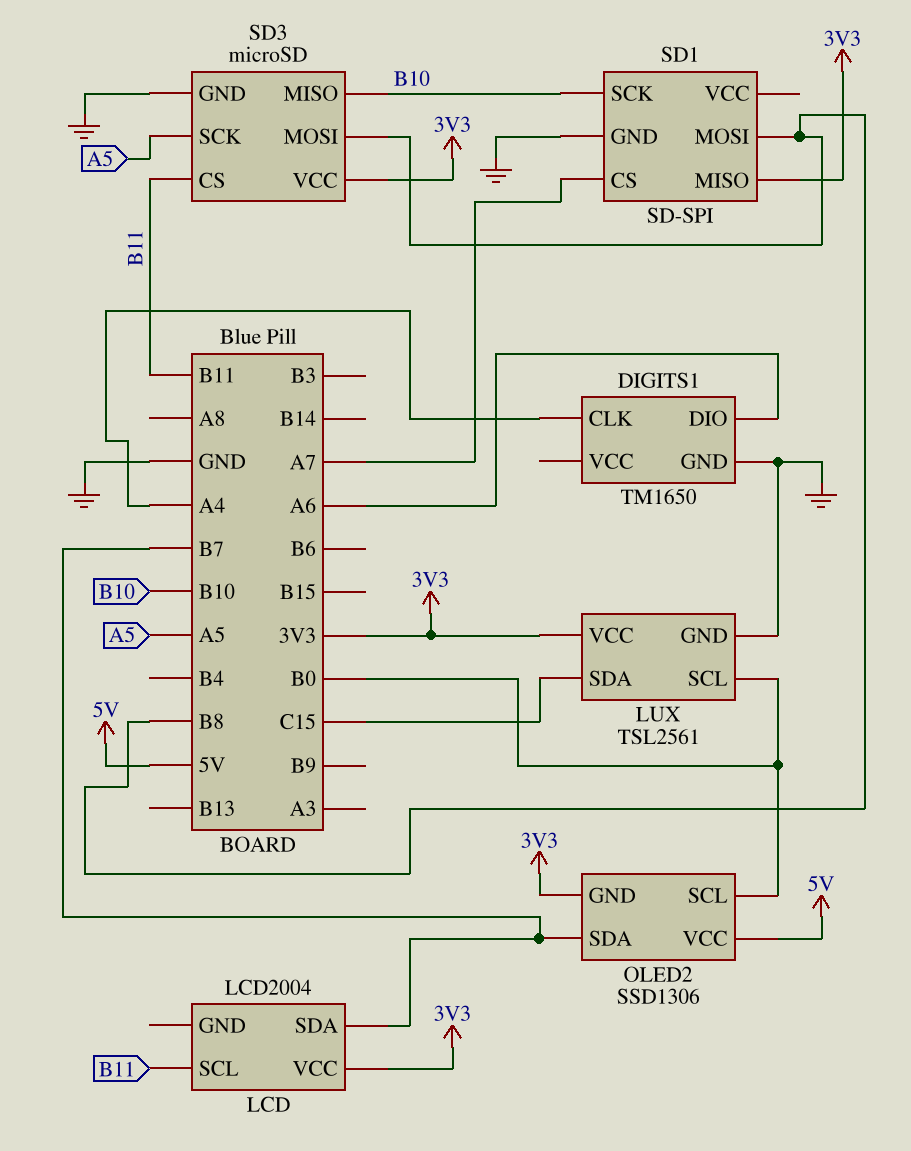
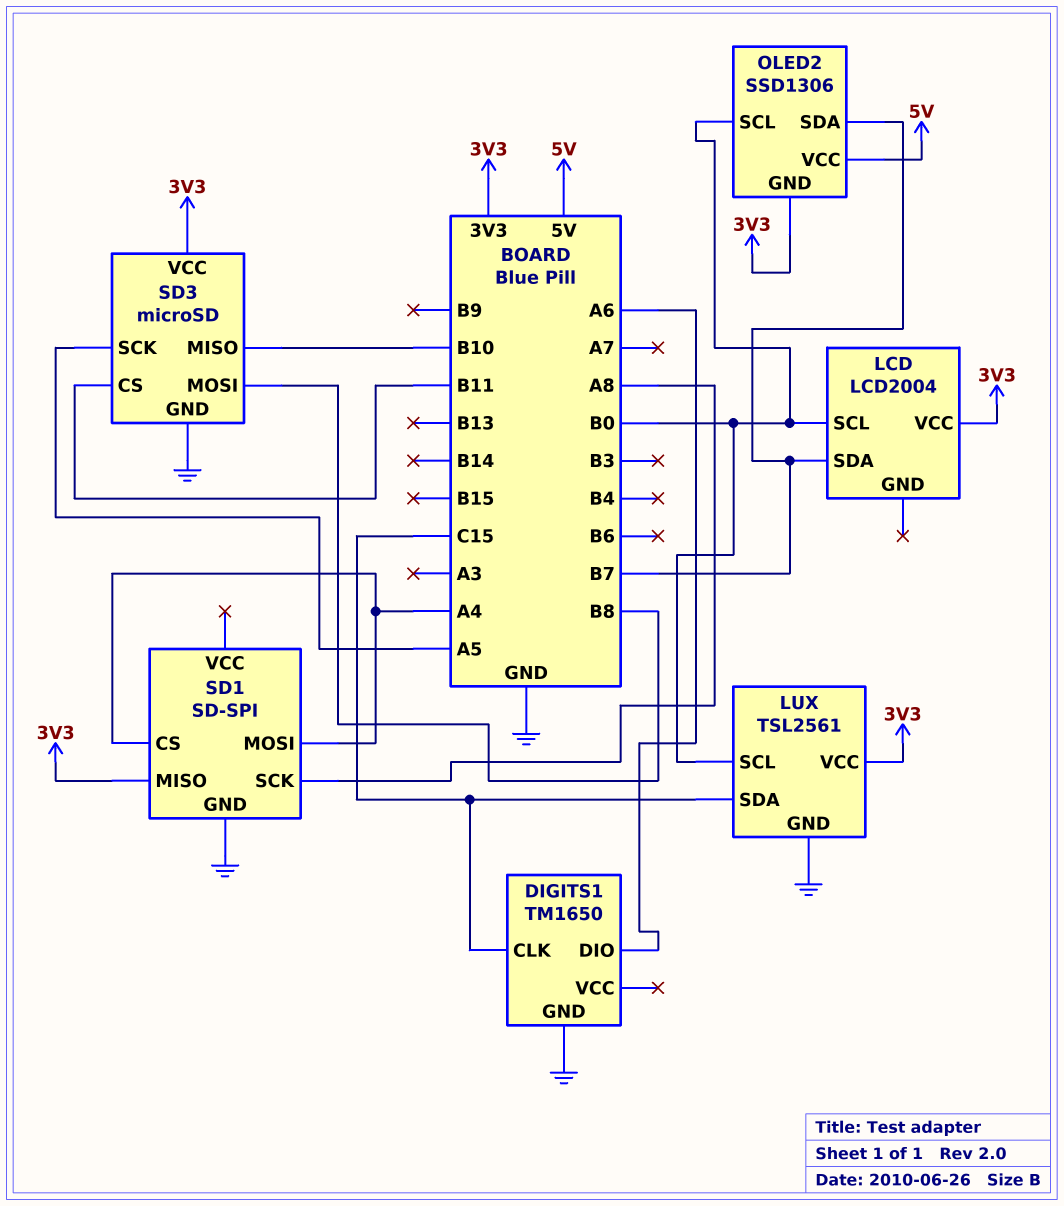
DIGITS1 pin CLK: A4 -> C15
LCD pin SCL: B11 -> B0
SD1 pin CS: A7 -> A4
SD1 pin MOSI: B8 -> A4
SD1 pin SCK: B10 -> A8

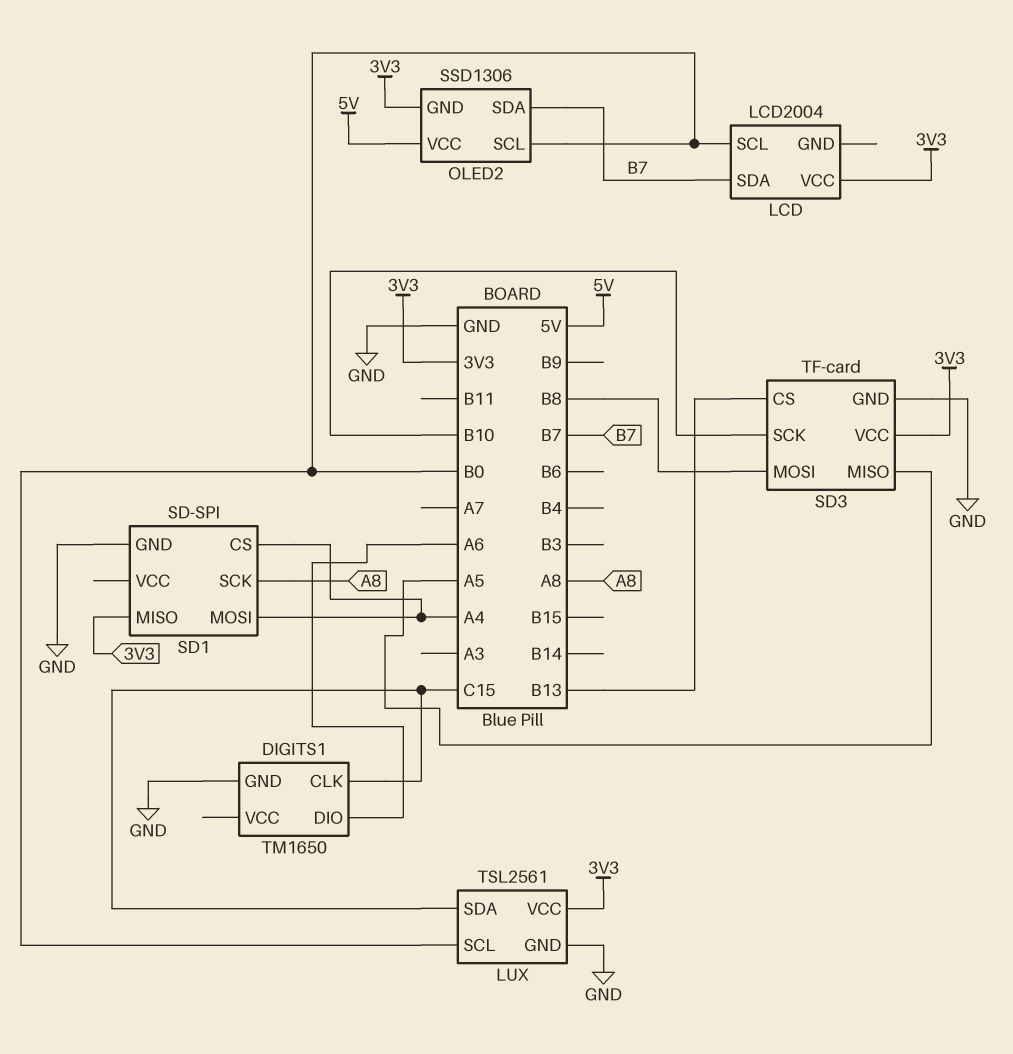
SD3: microSD -> TF-card
SD3 pin CS: B11 -> B13
SD3 pin MISO: B10 -> A5
SD3 pin SCK: A5 -> B10

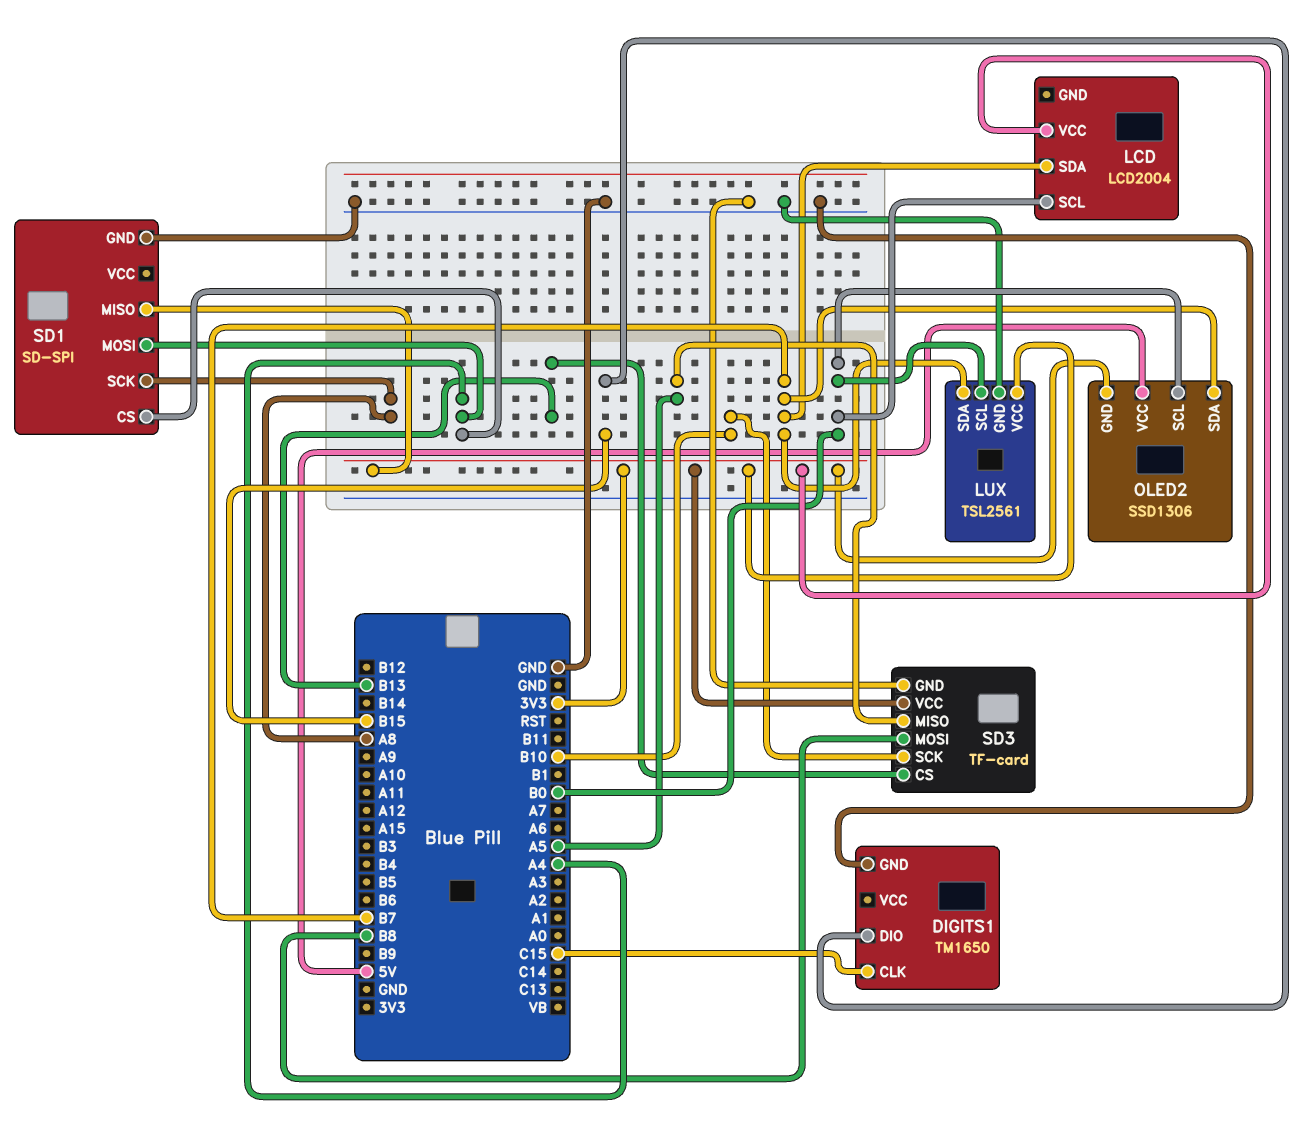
DIGITS1 pin DIO: A6 -> B15
LUX pin SDA: C15 -> B7

